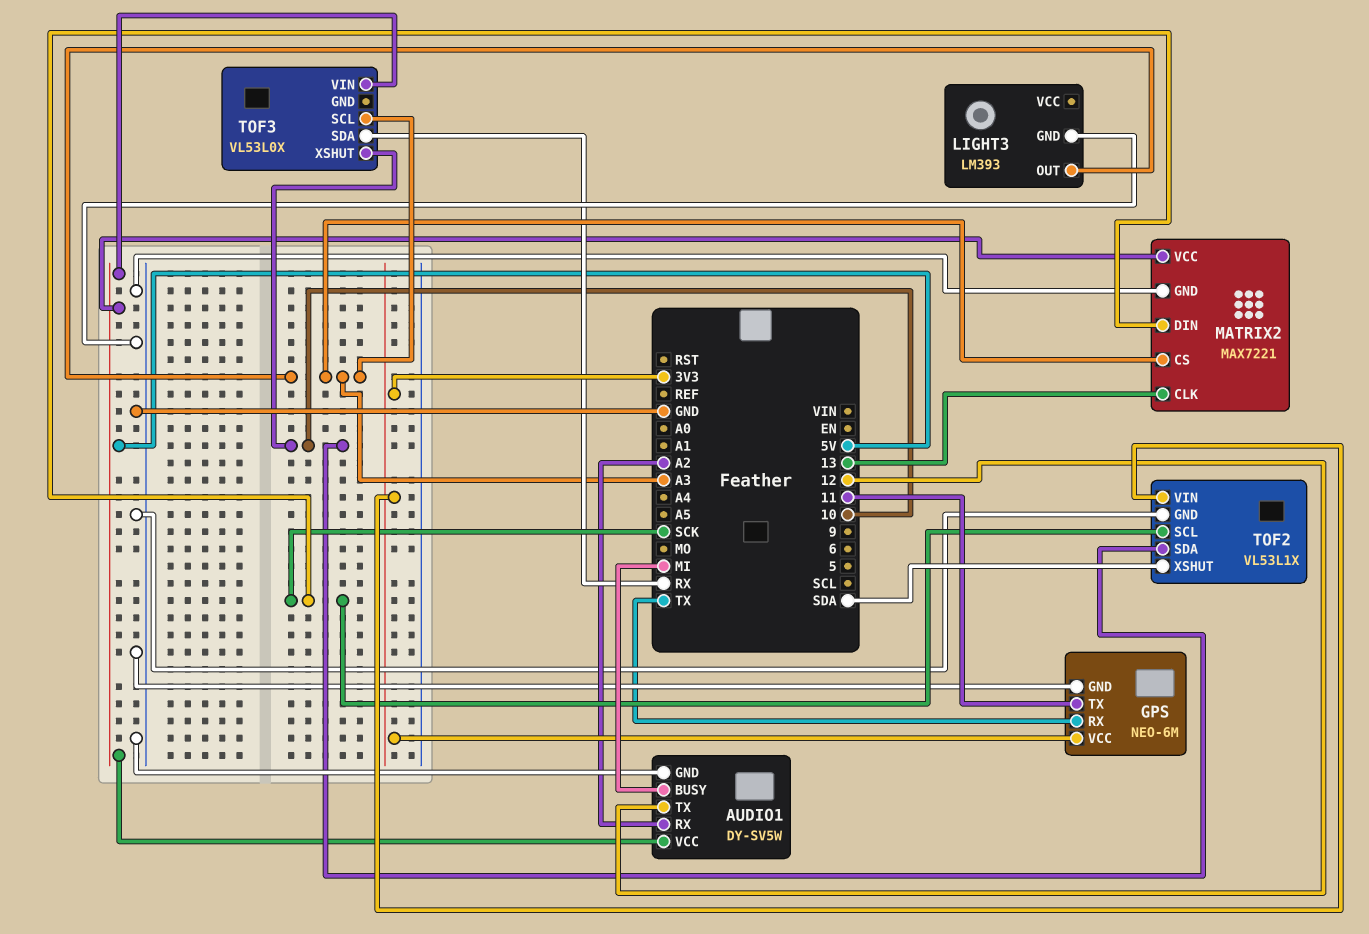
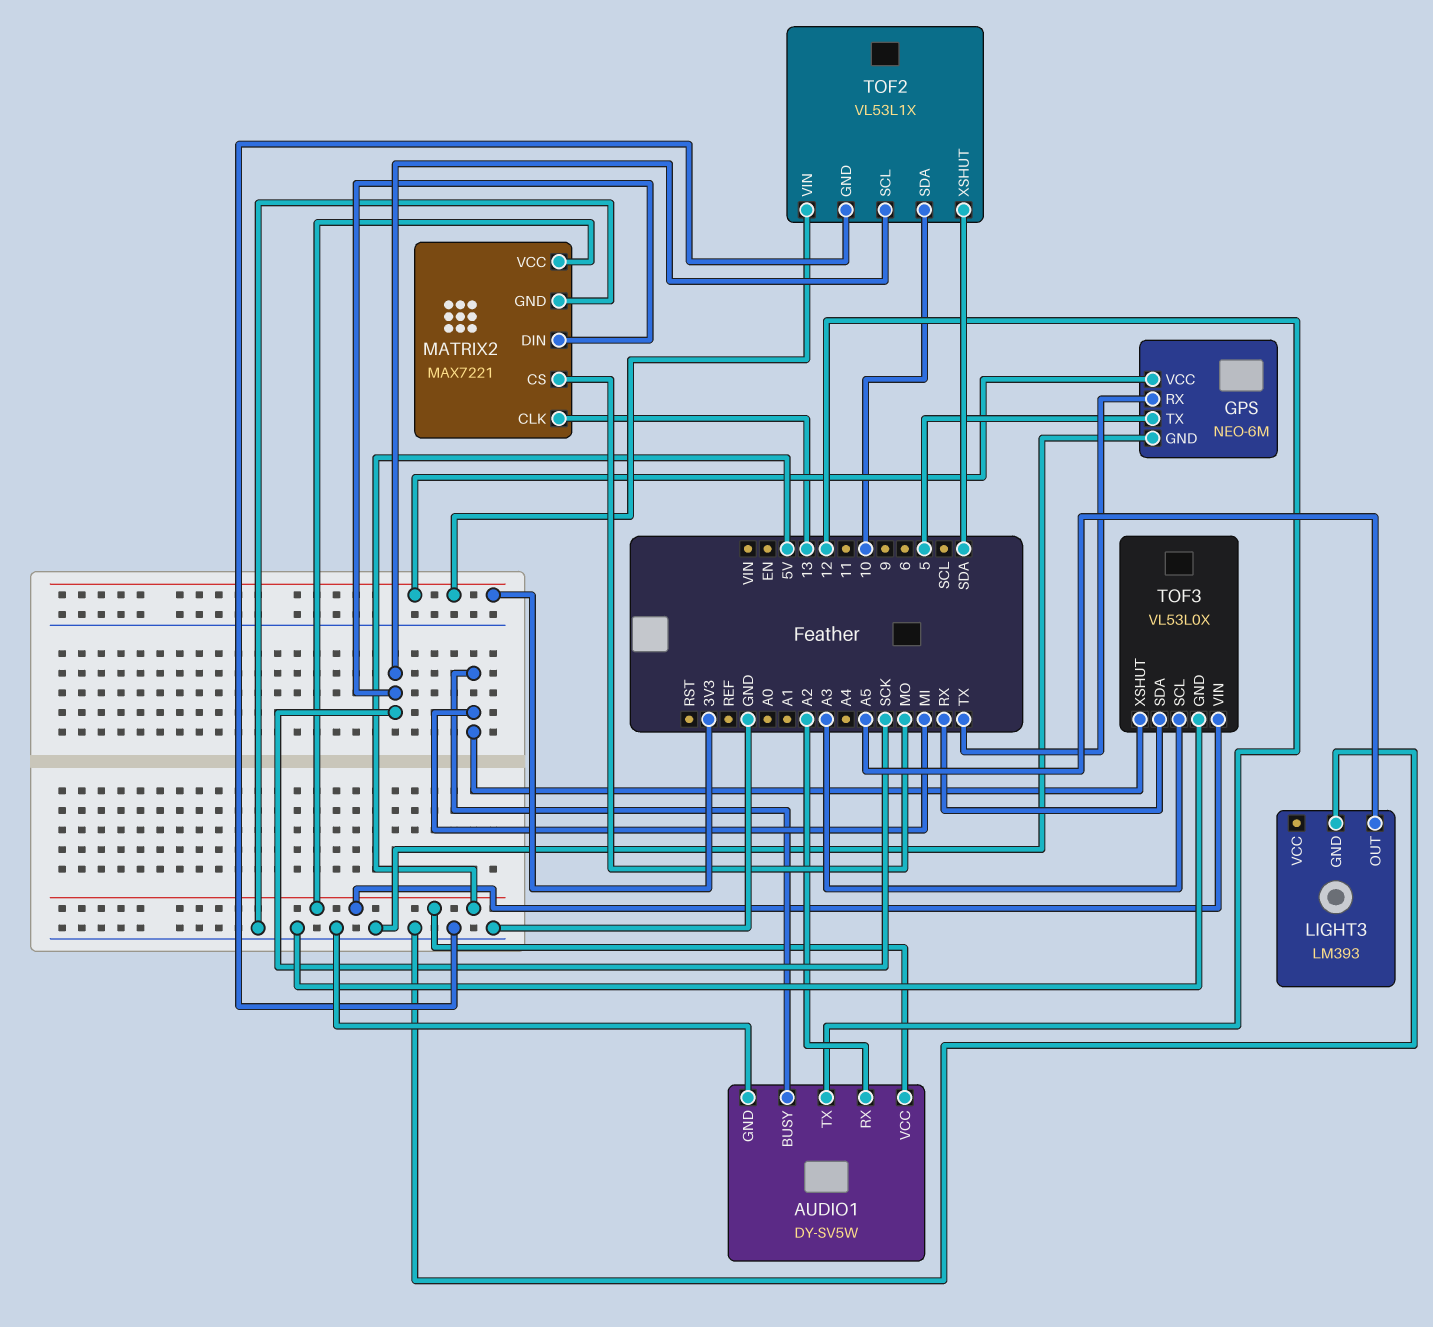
GPS pin TX: 11 -> 5
LIGHT3 pin OUT: A3 -> A5
MATRIX2 pin CS: A3 -> MO
TOF3 pin GND: none -> GND
TOF3 pin XSHUT: 10 -> MI

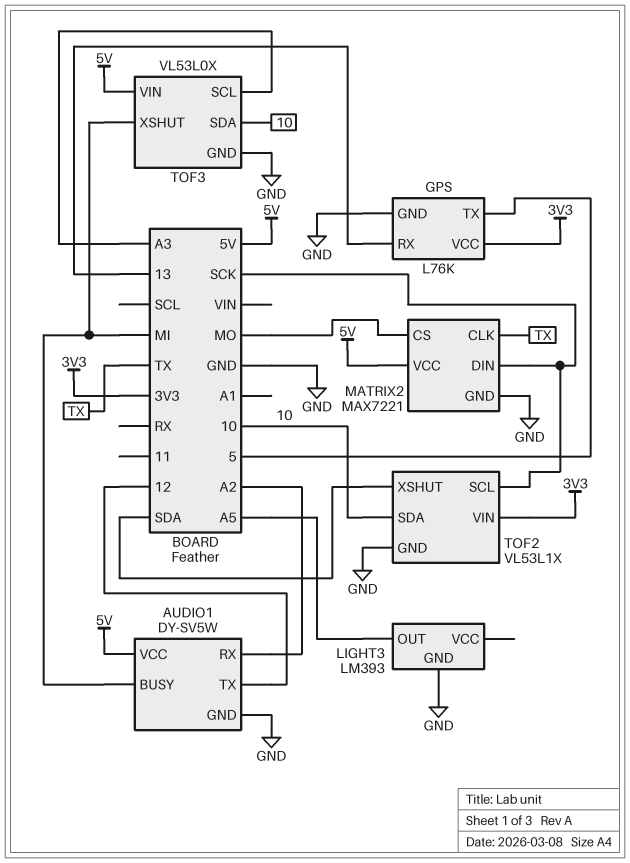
GPS: NEO-6M -> L76K
GPS pin RX: TX -> 13
MATRIX2 pin CLK: 13 -> TX
TOF3 pin SDA: RX -> 10

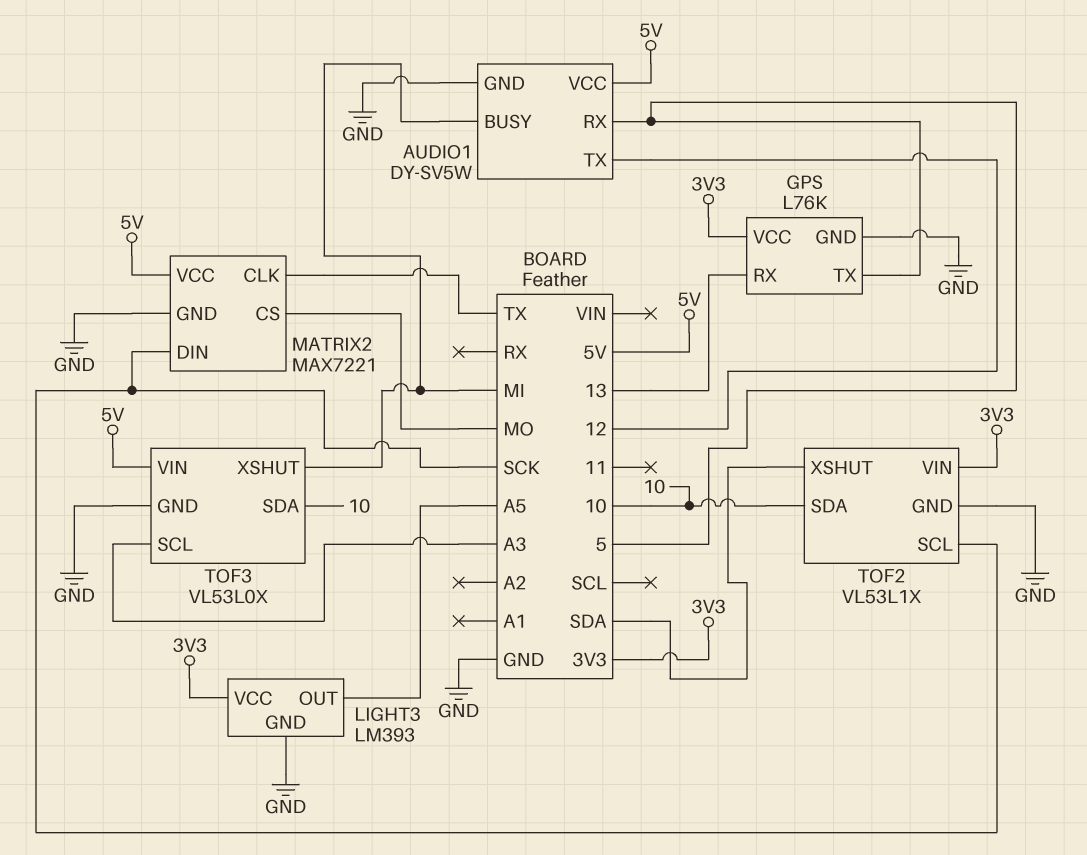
AUDIO1 pin RX: A2 -> 5
LIGHT3 pin VCC: none -> 3V3

